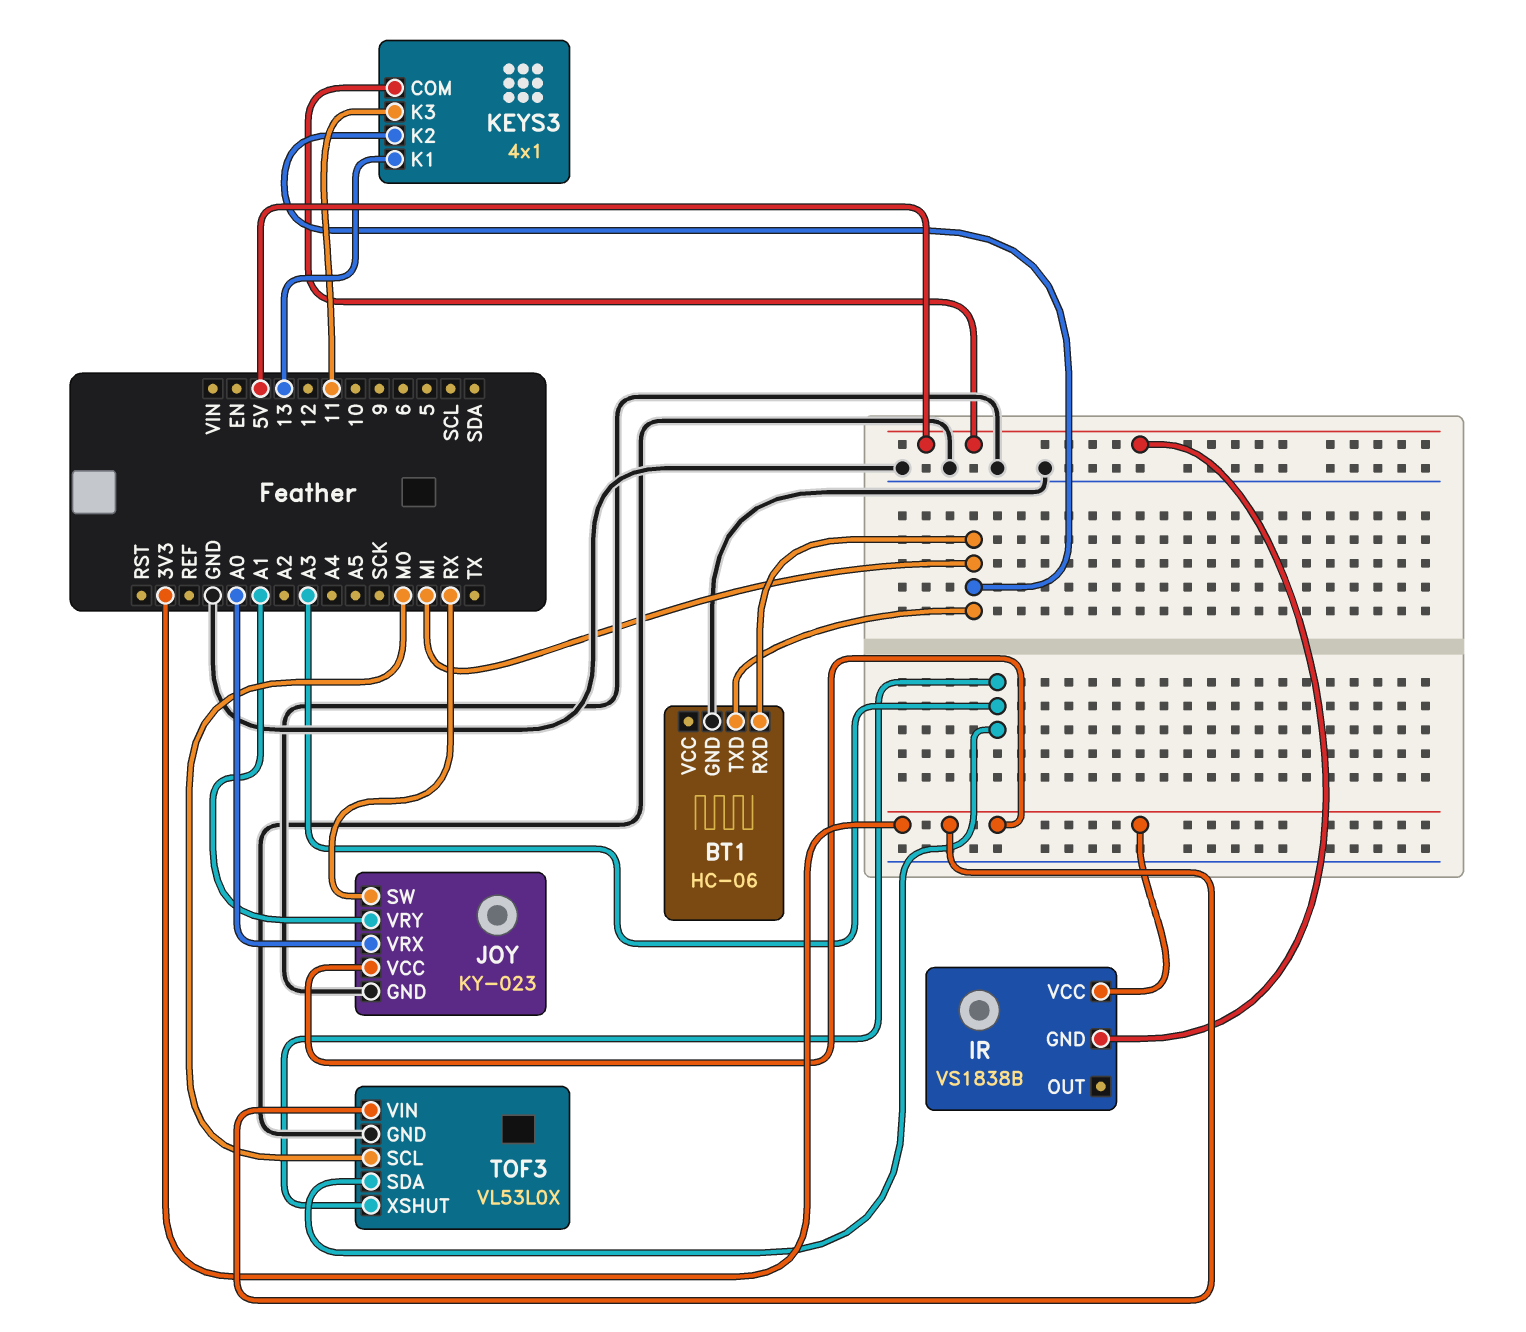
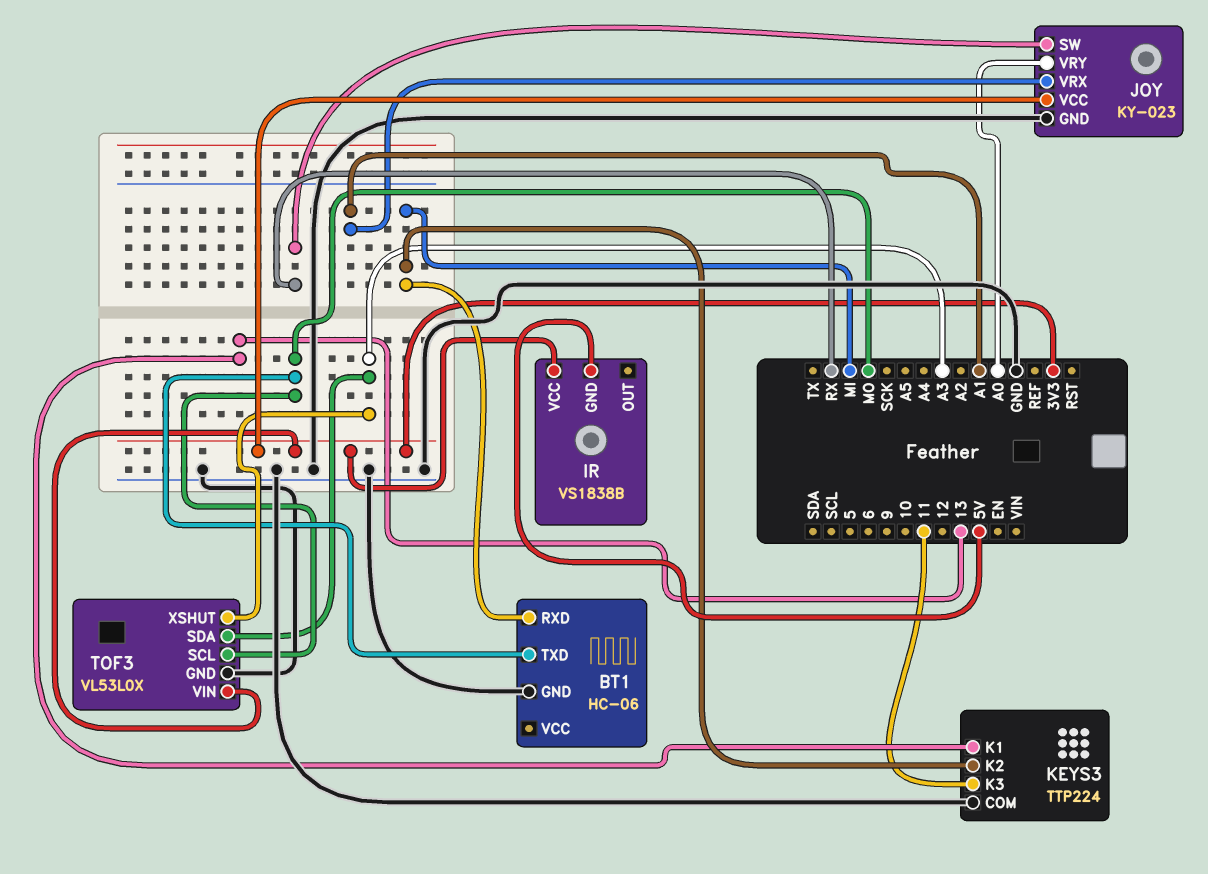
BT1 pin TXD: MI -> MO
JOY pin VRX: A0 -> A1
JOY pin VRY: A1 -> A0
KEYS3: 4x1 -> TTP224
KEYS3 pin COM: 5V -> GND

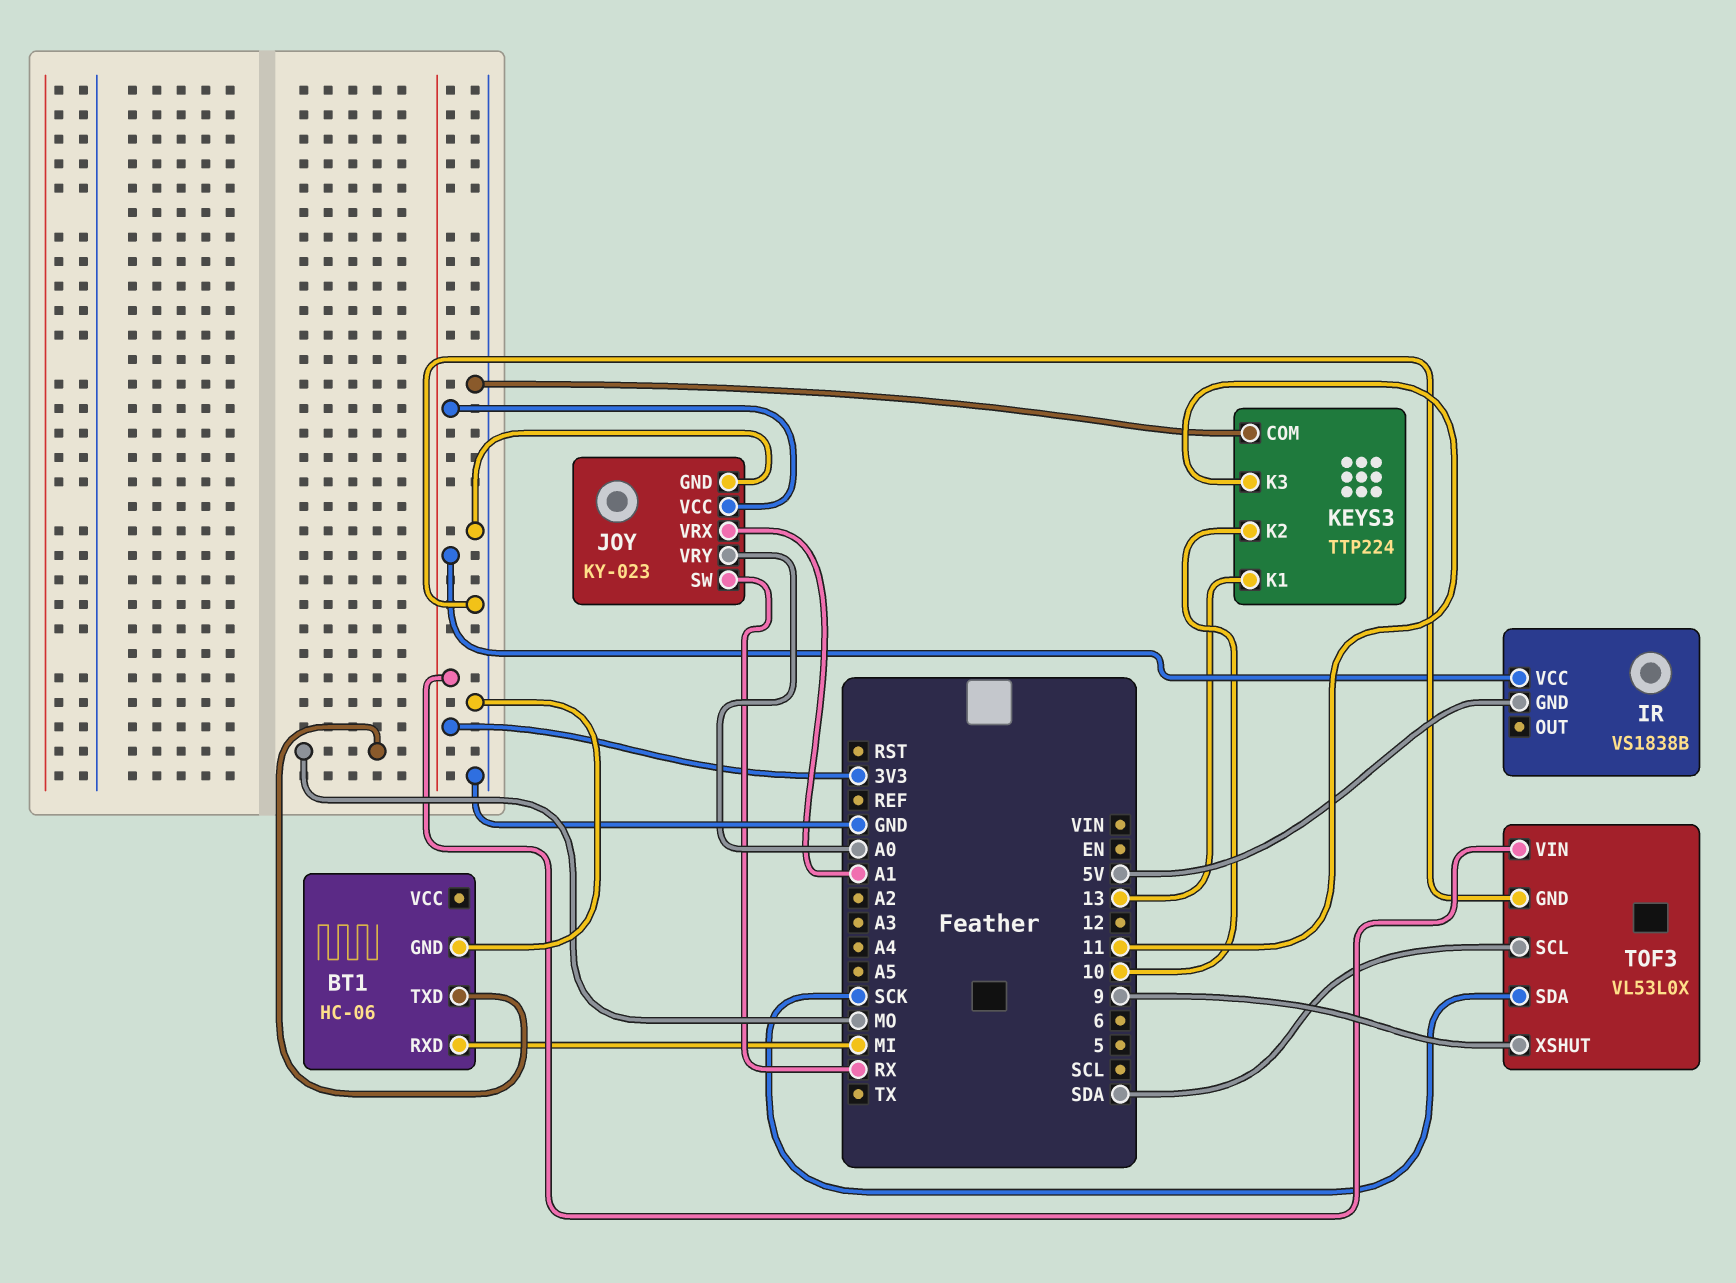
KEYS3 pin K2: MI -> 10
TOF3 pin SCL: MO -> SDA
TOF3 pin SDA: A3 -> SCK
TOF3 pin XSHUT: A3 -> 9

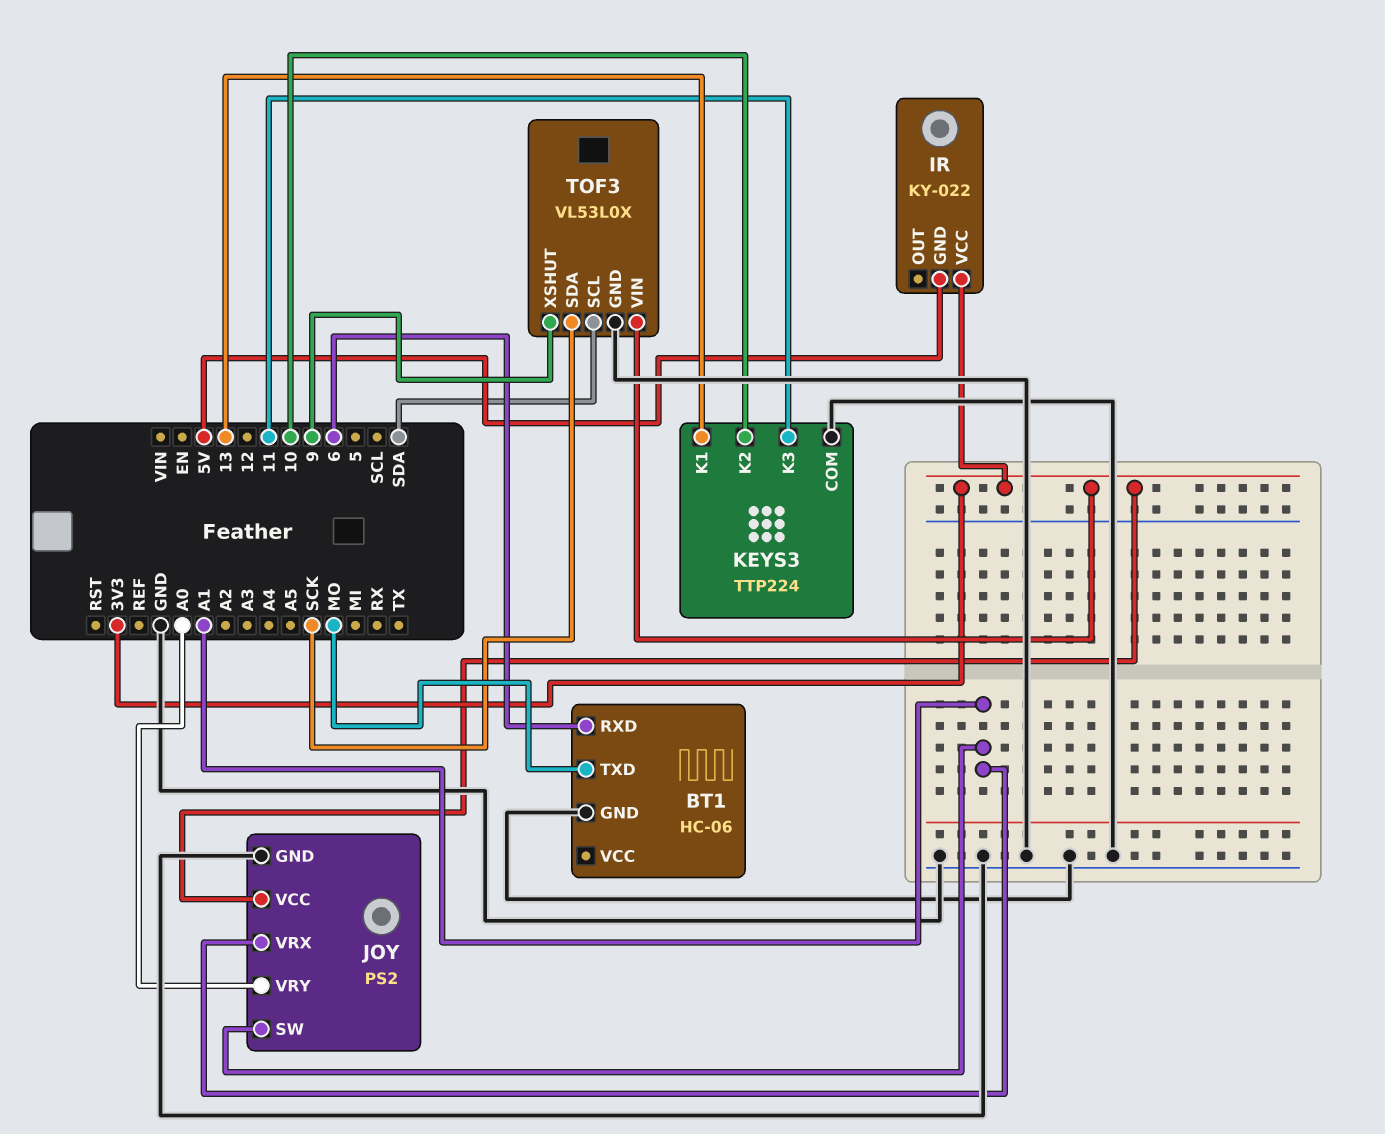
BT1 pin RXD: MI -> 6
IR: VS1838B -> KY-022
JOY: KY-023 -> PS2
JOY pin SW: RX -> A1

